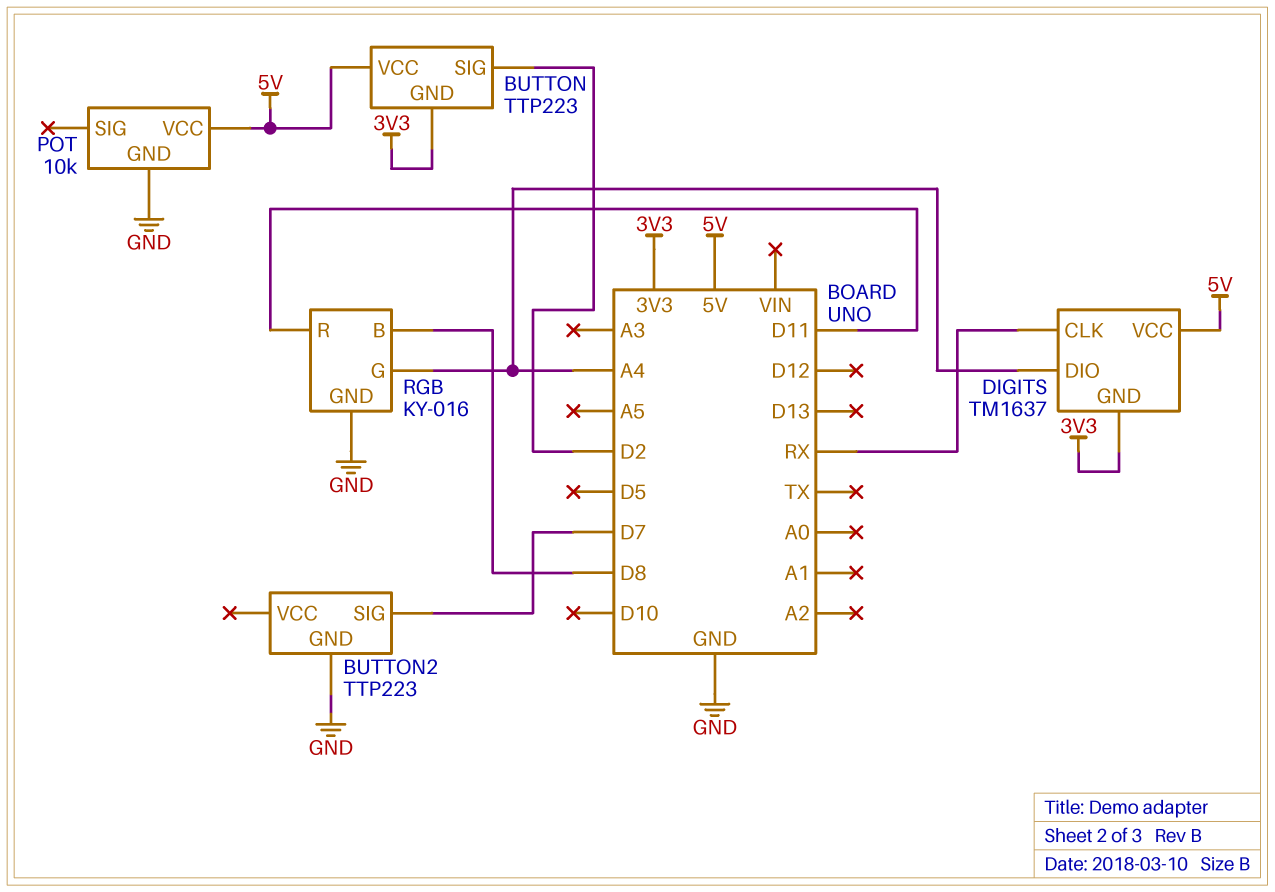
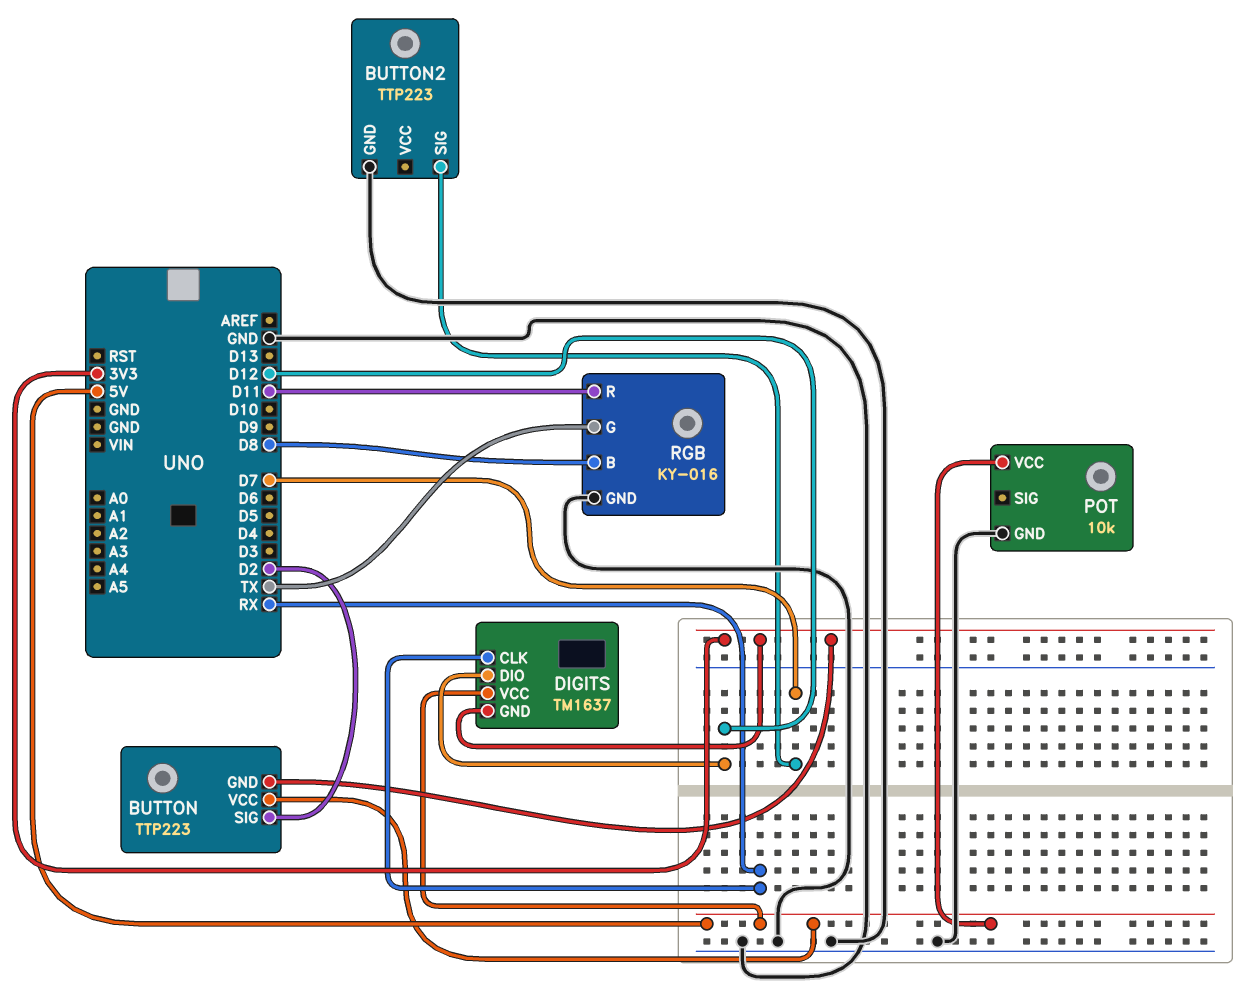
DIGITS pin DIO: A4 -> D12
RGB pin G: A4 -> TX

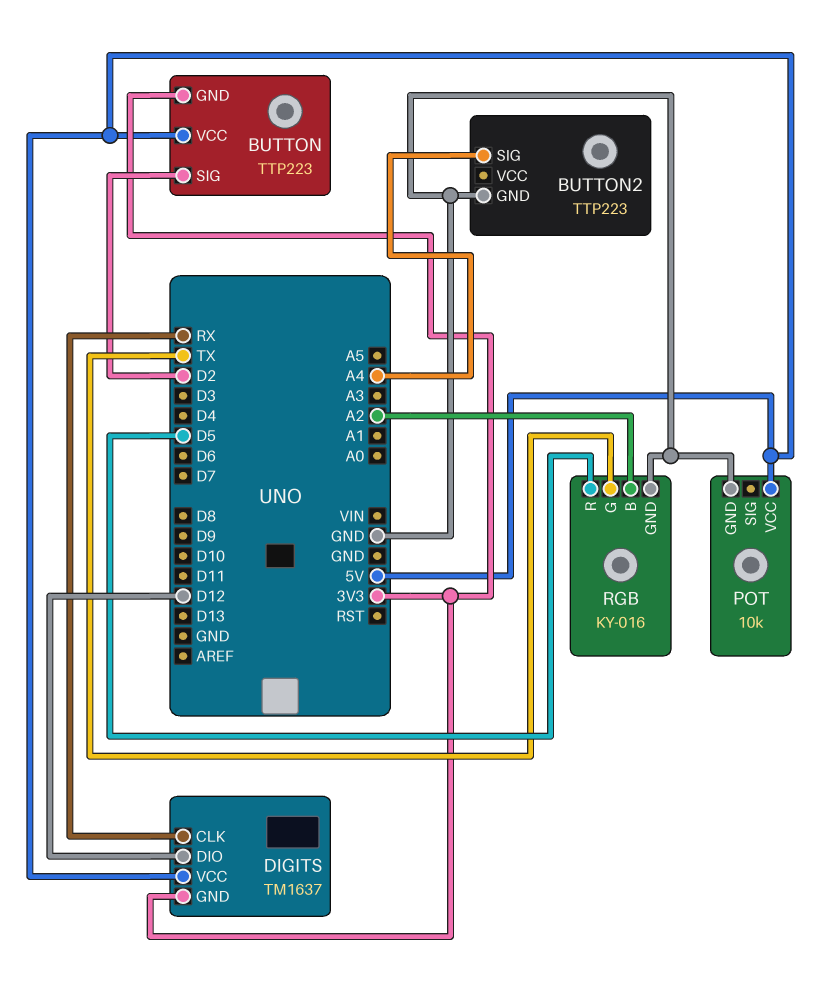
BUTTON2 pin SIG: D7 -> A4
RGB pin B: D8 -> A2
RGB pin R: D11 -> D5

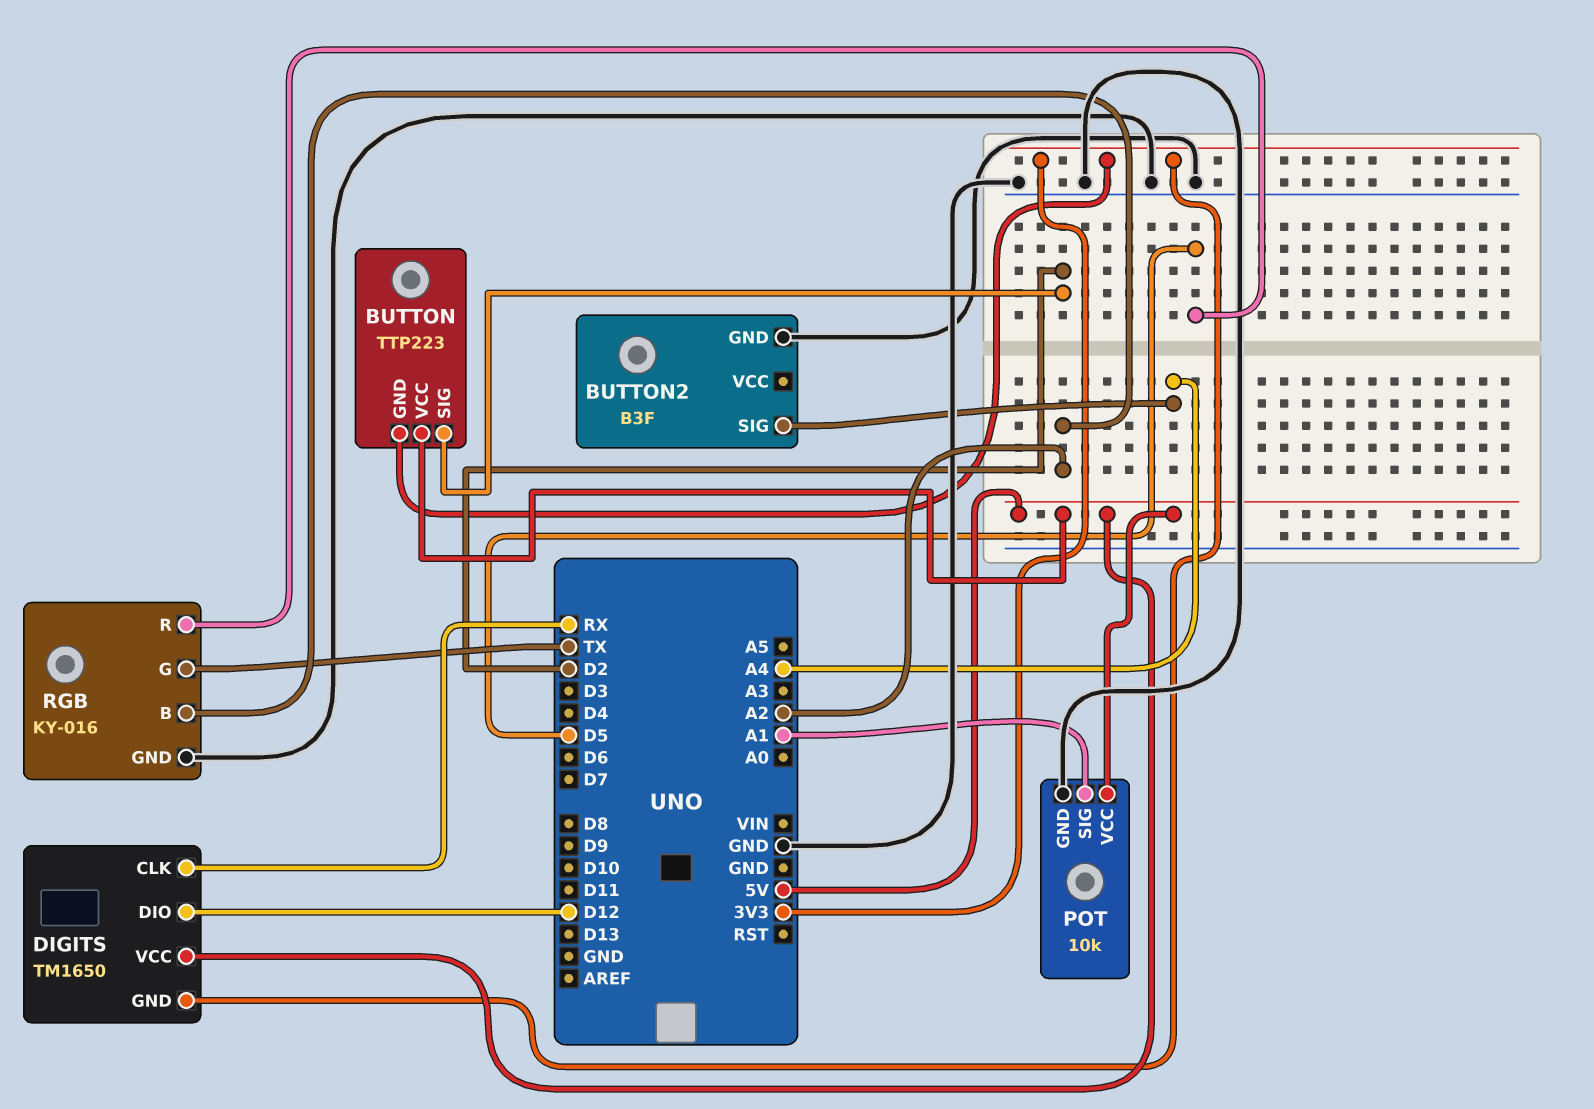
BUTTON2: TTP223 -> B3F
DIGITS: TM1637 -> TM1650
POT pin SIG: none -> A1

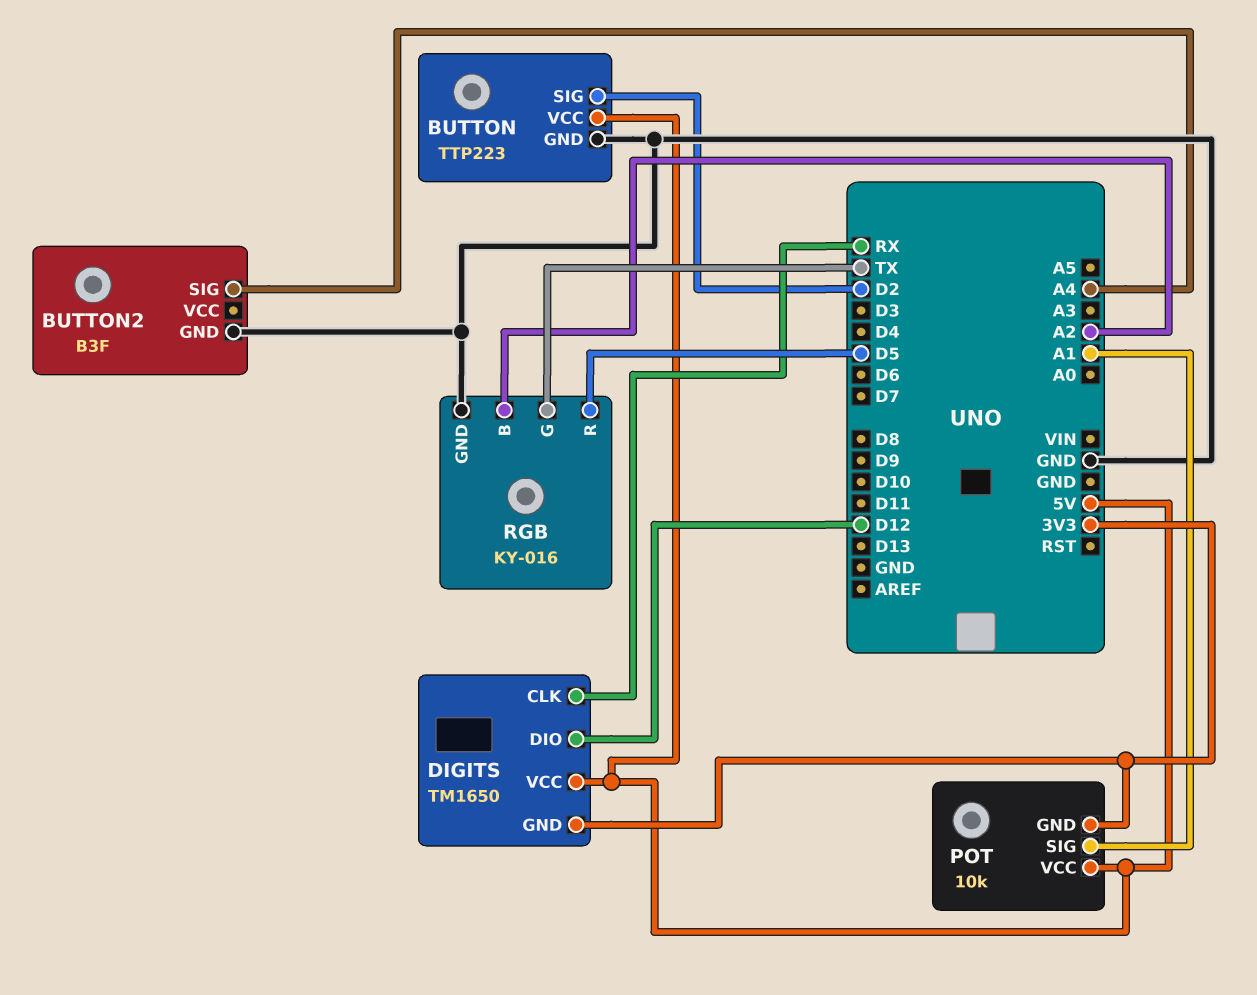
BUTTON pin GND: 3V3 -> GND
POT pin GND: GND -> 3V3

